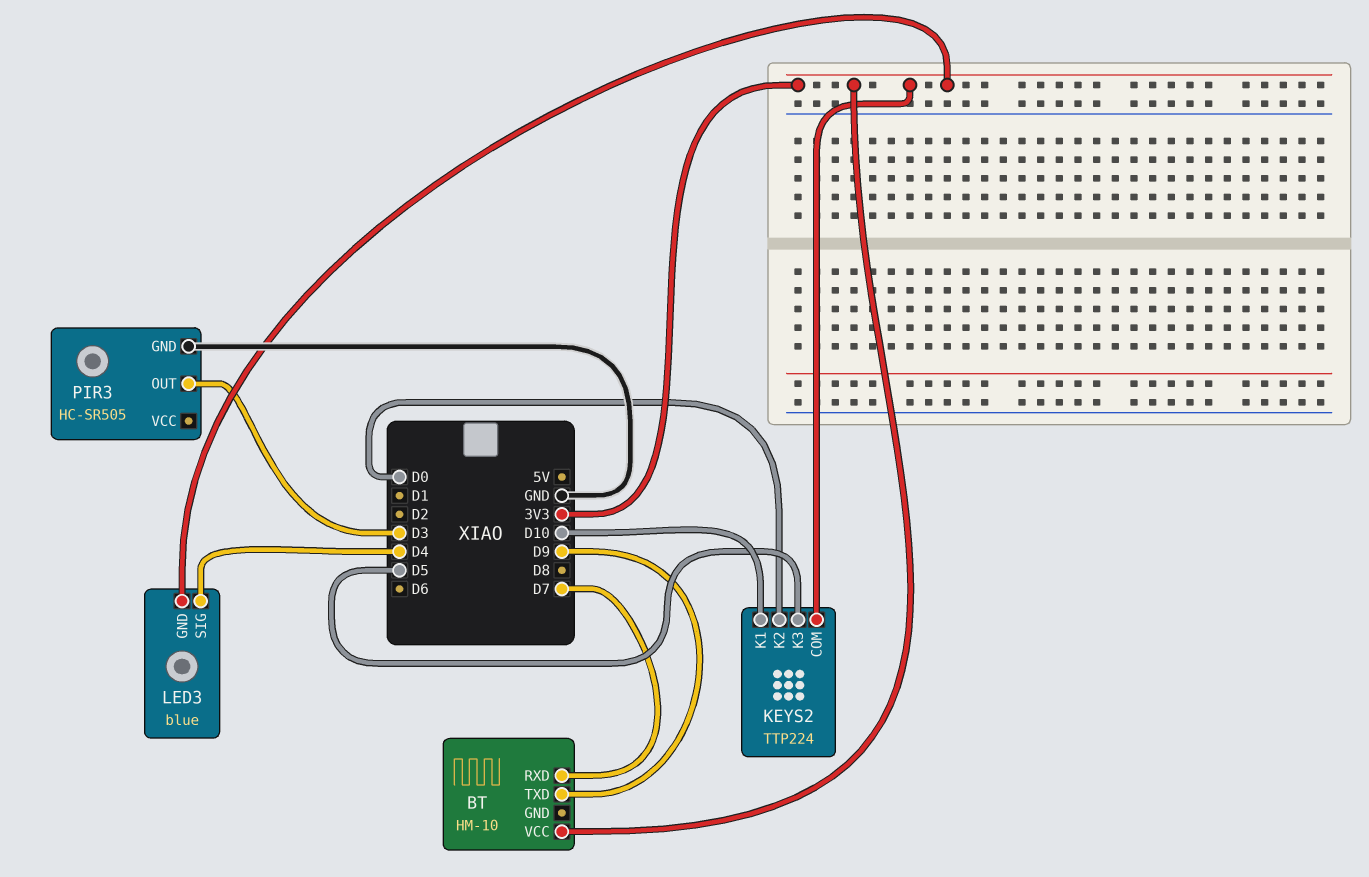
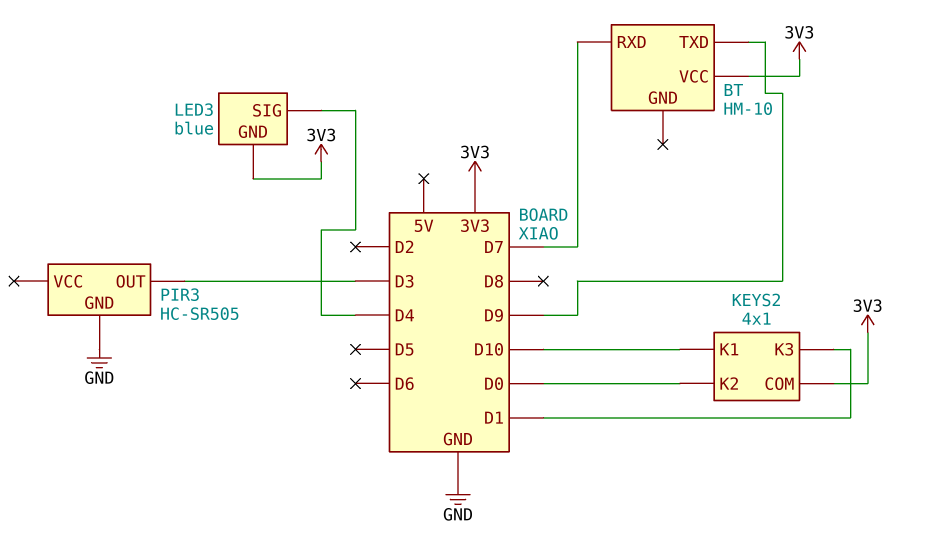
KEYS2: TTP224 -> 4x1
KEYS2 pin K3: D5 -> D1

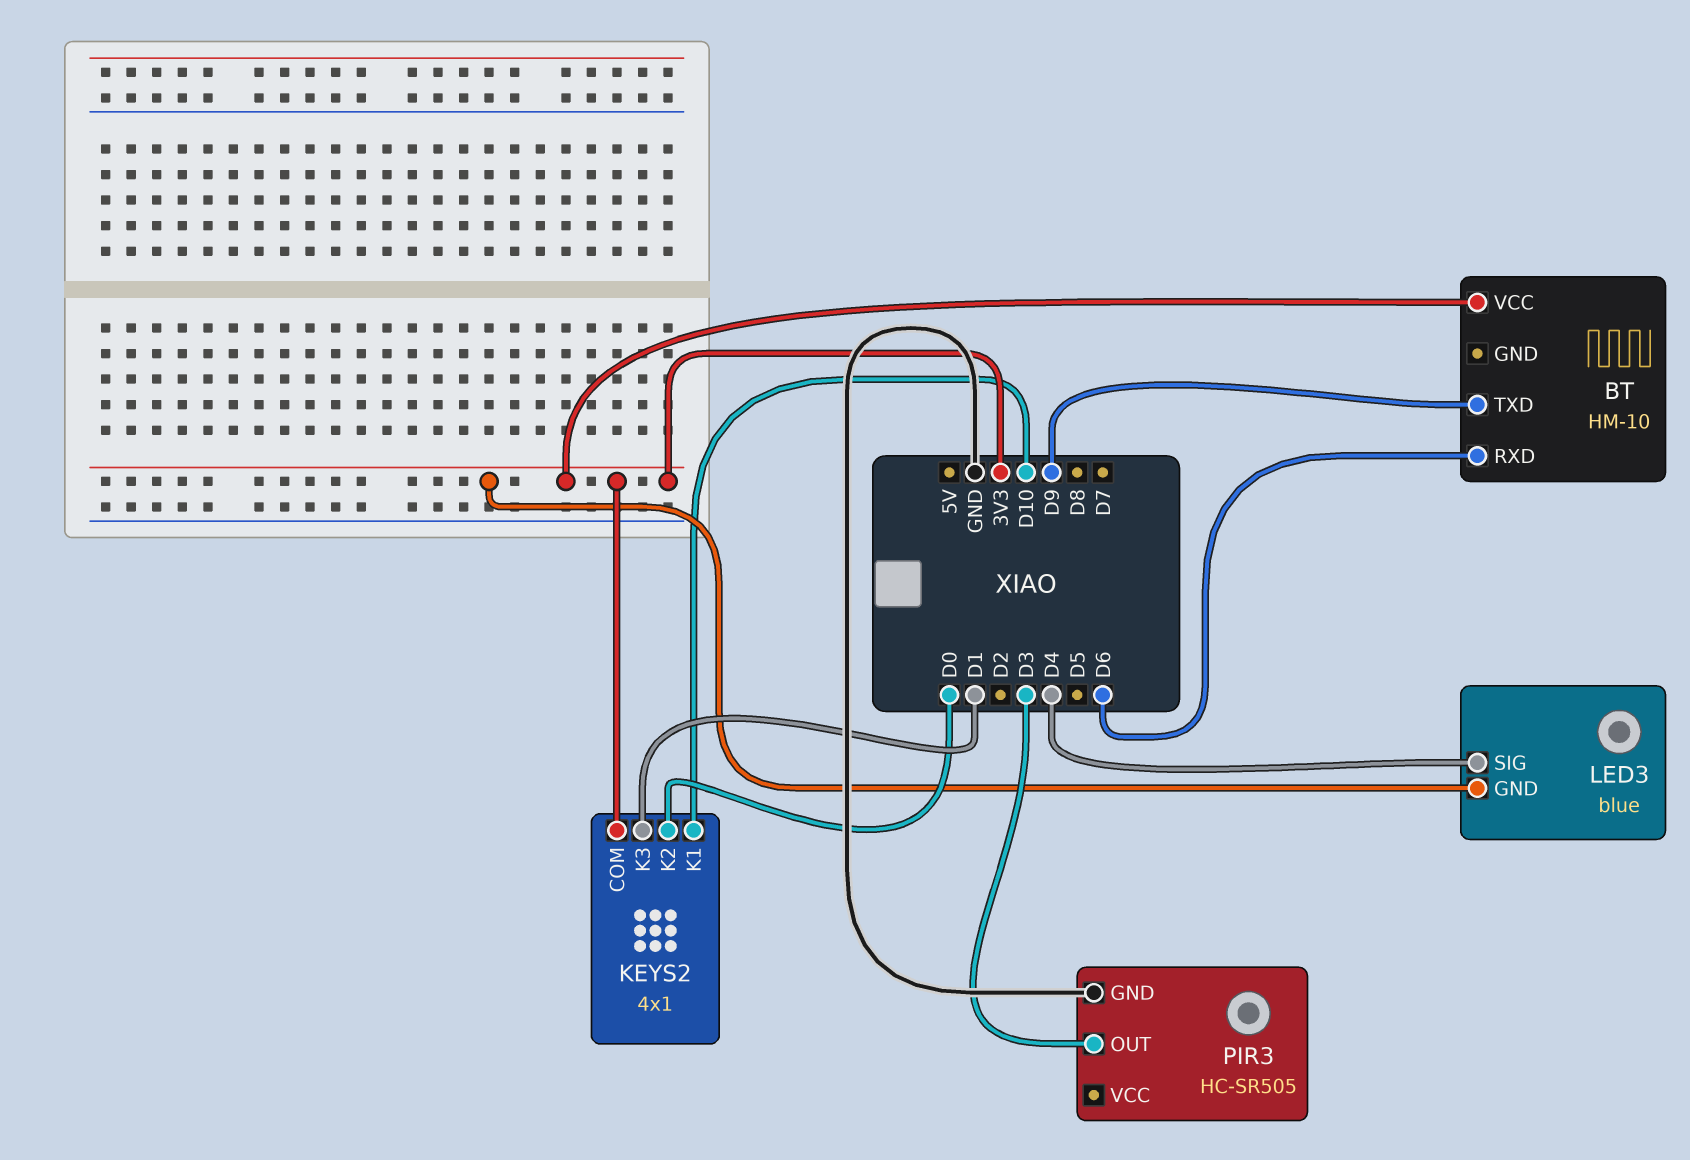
BT pin RXD: D7 -> D6

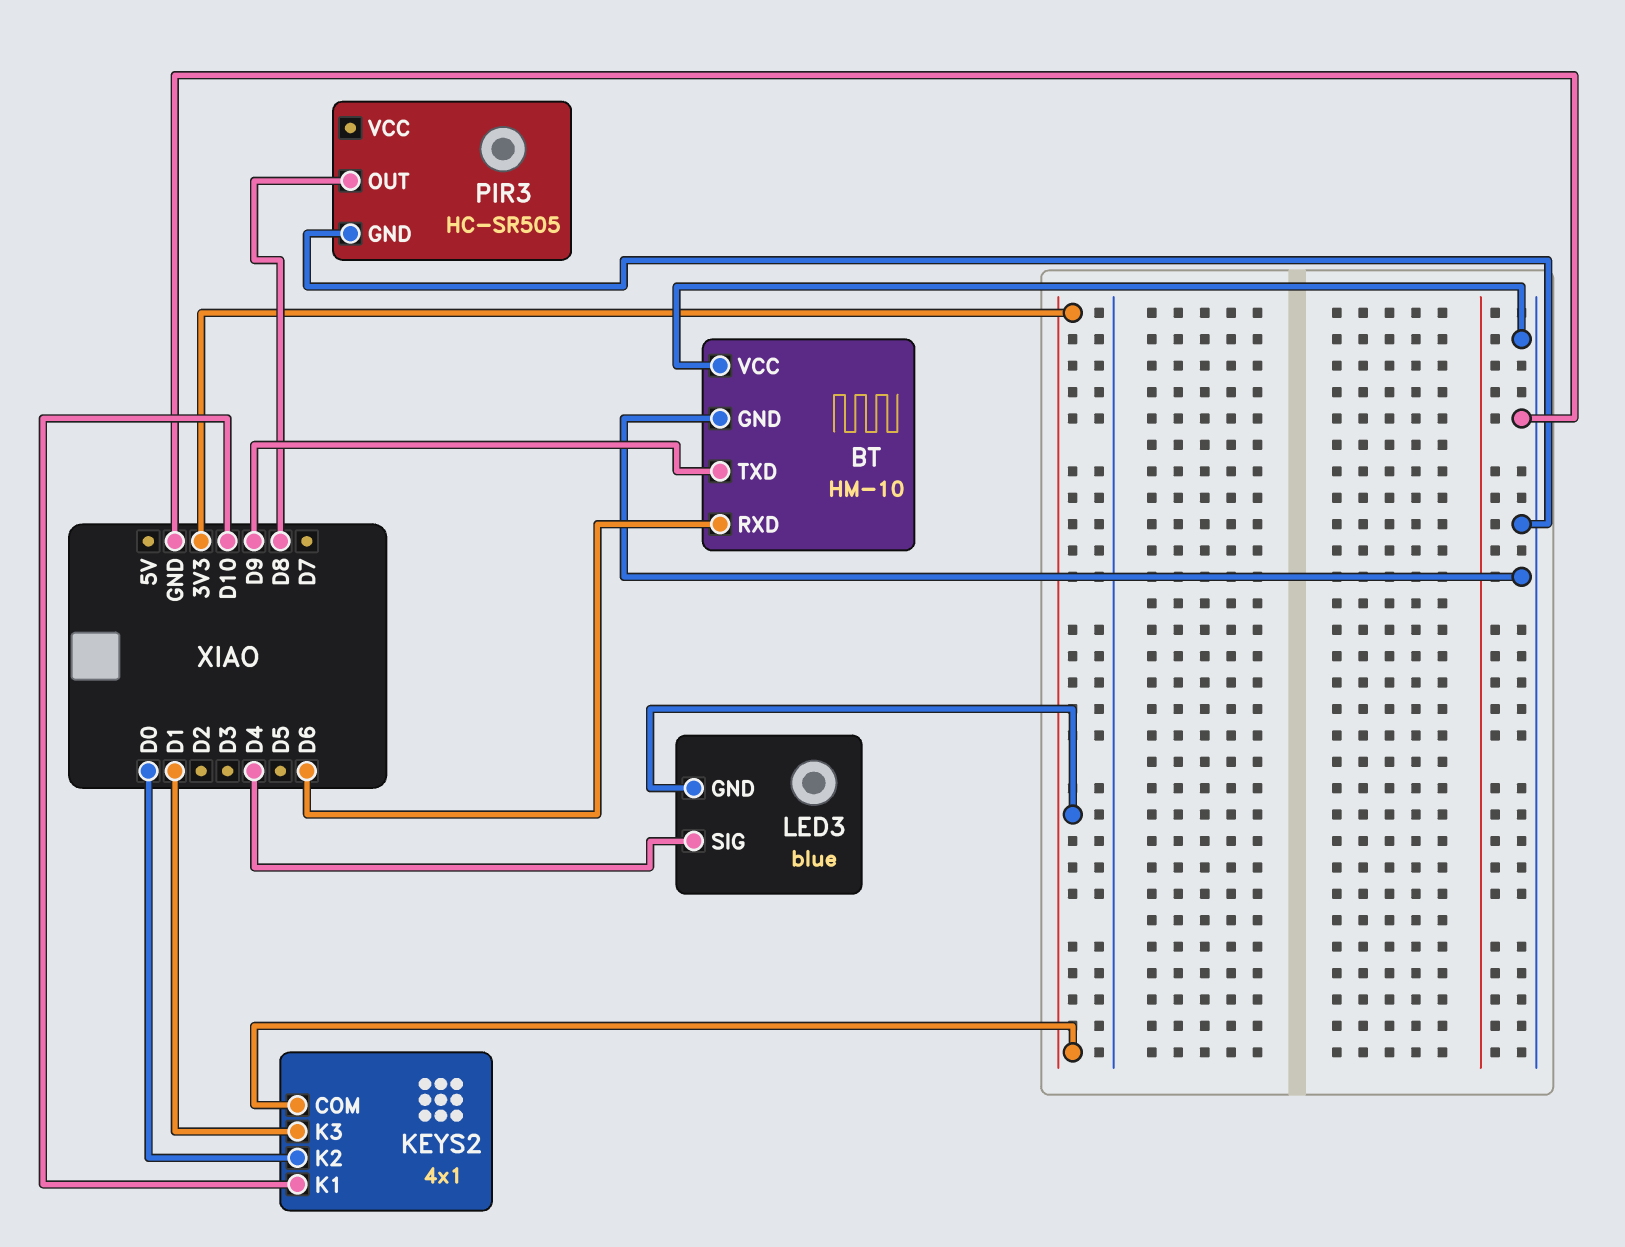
BT pin GND: none -> GND
BT pin VCC: 3V3 -> GND
PIR3 pin OUT: D3 -> D8

